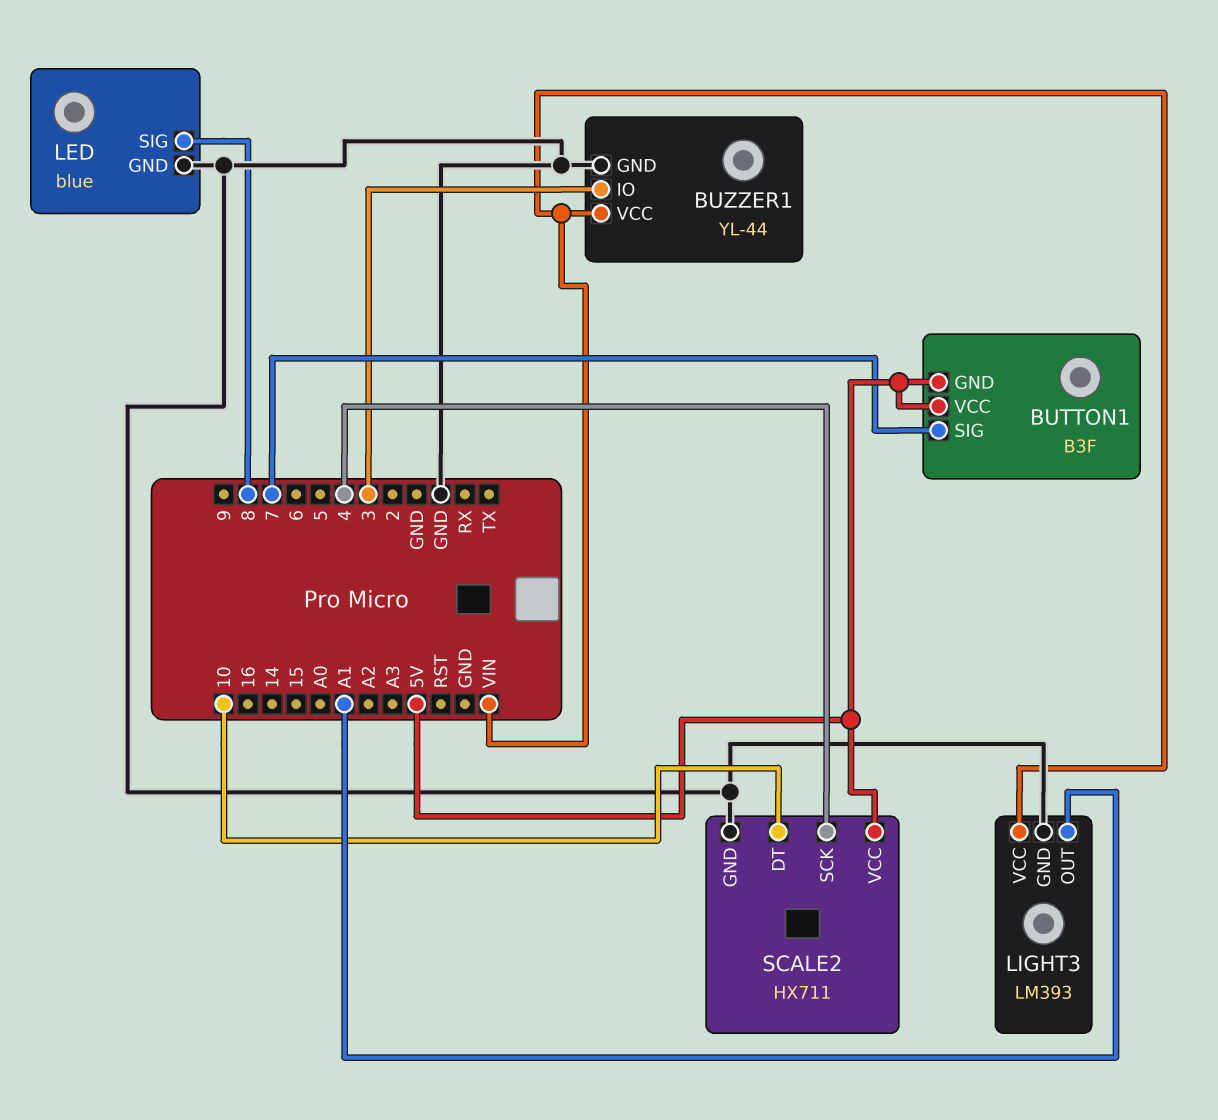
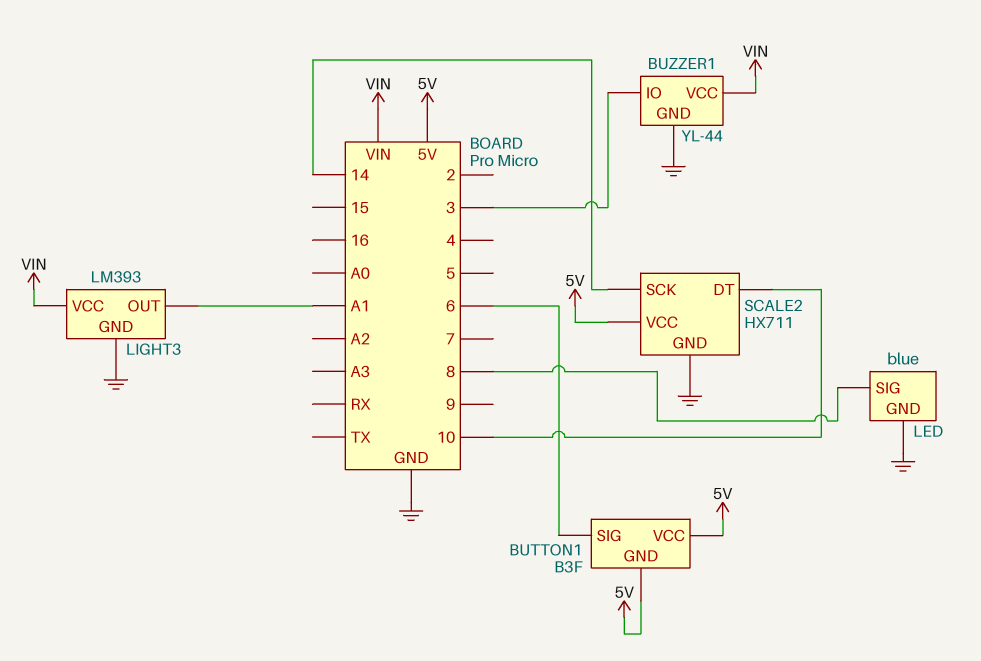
BUTTON1 pin SIG: 7 -> 6
SCALE2 pin SCK: 4 -> 14

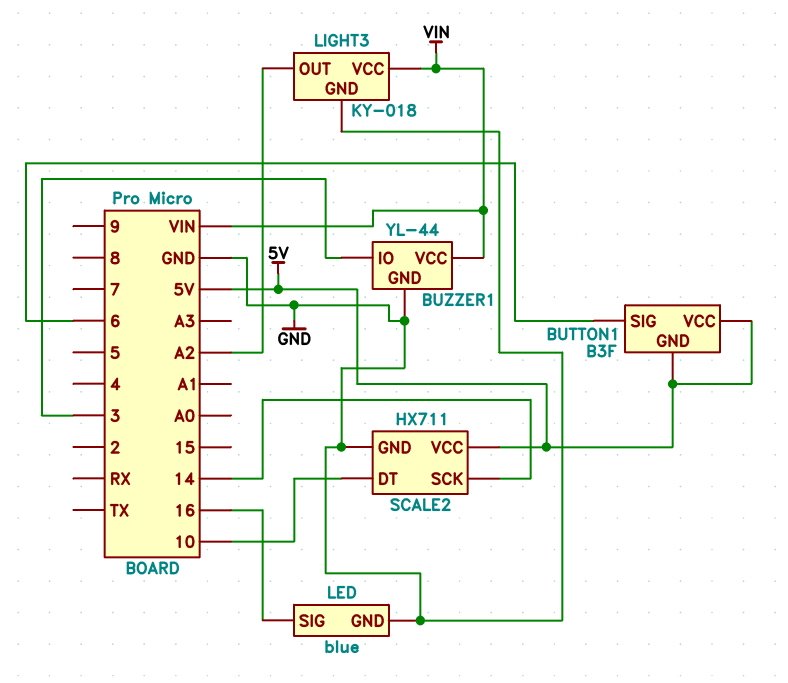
LED pin SIG: 8 -> 16
LIGHT3: LM393 -> KY-018
LIGHT3 pin OUT: A1 -> A2

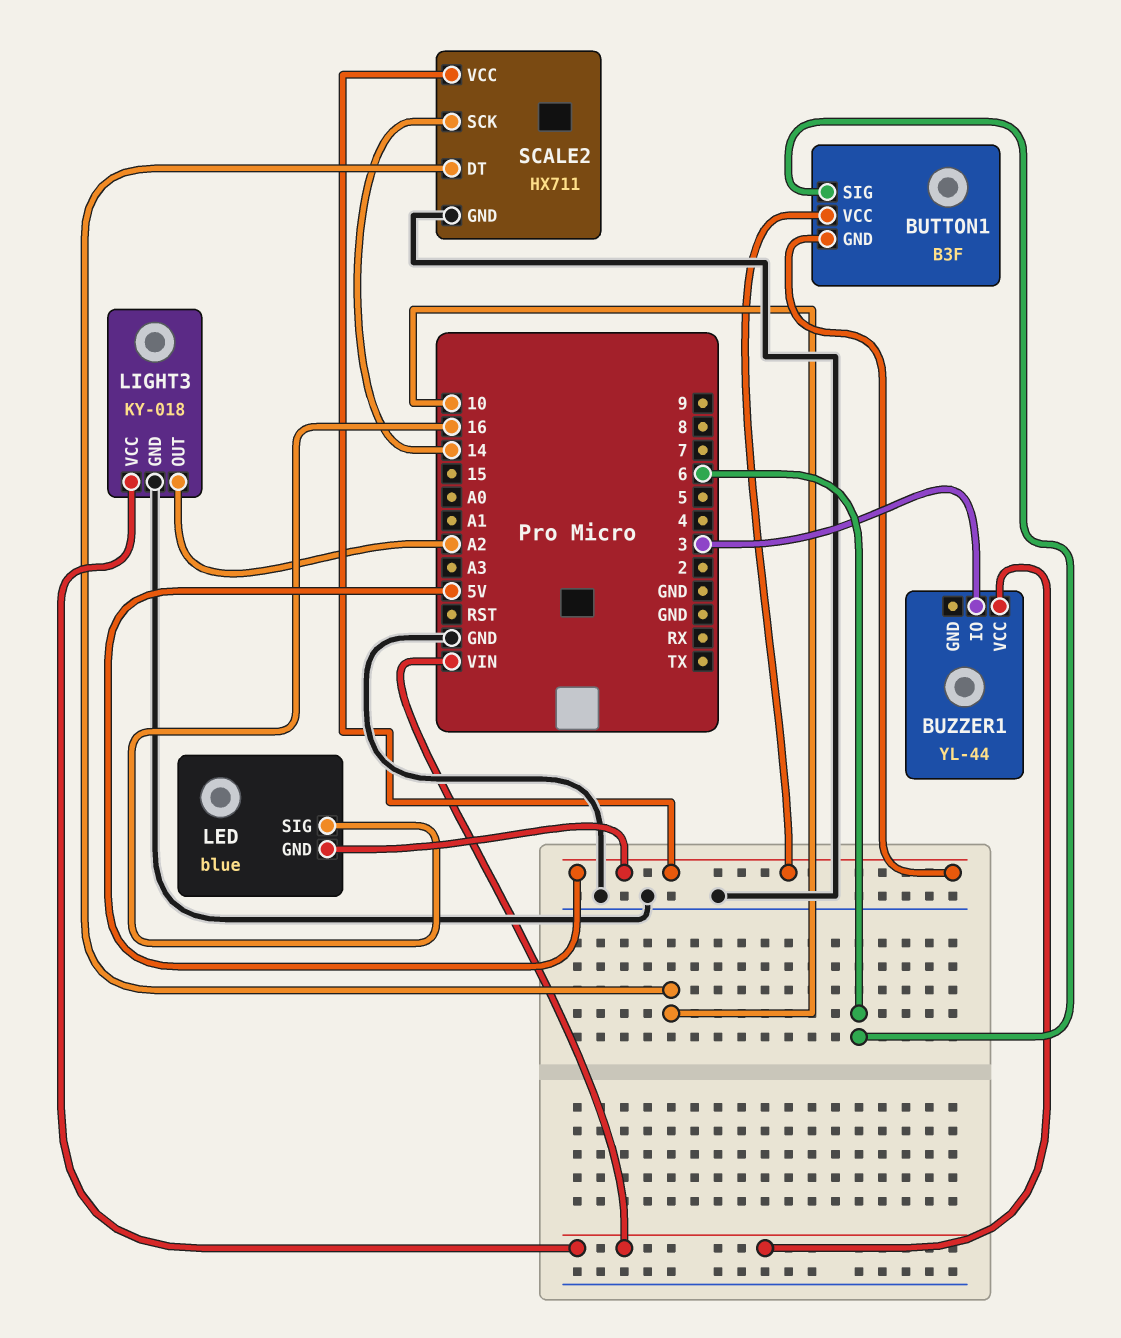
BUZZER1 pin GND: GND -> none
LED pin GND: GND -> 5V

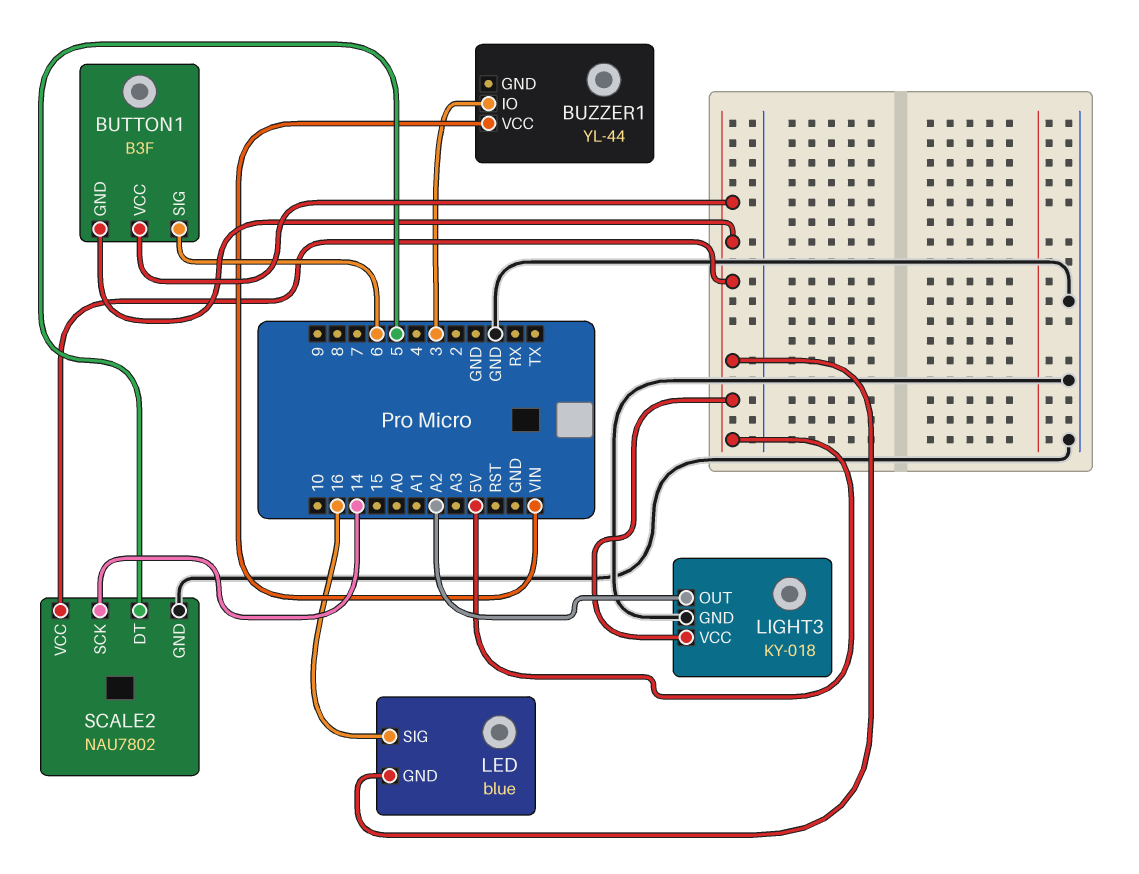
LIGHT3 pin VCC: VIN -> 5V
SCALE2: HX711 -> NAU7802
SCALE2 pin DT: 10 -> 5

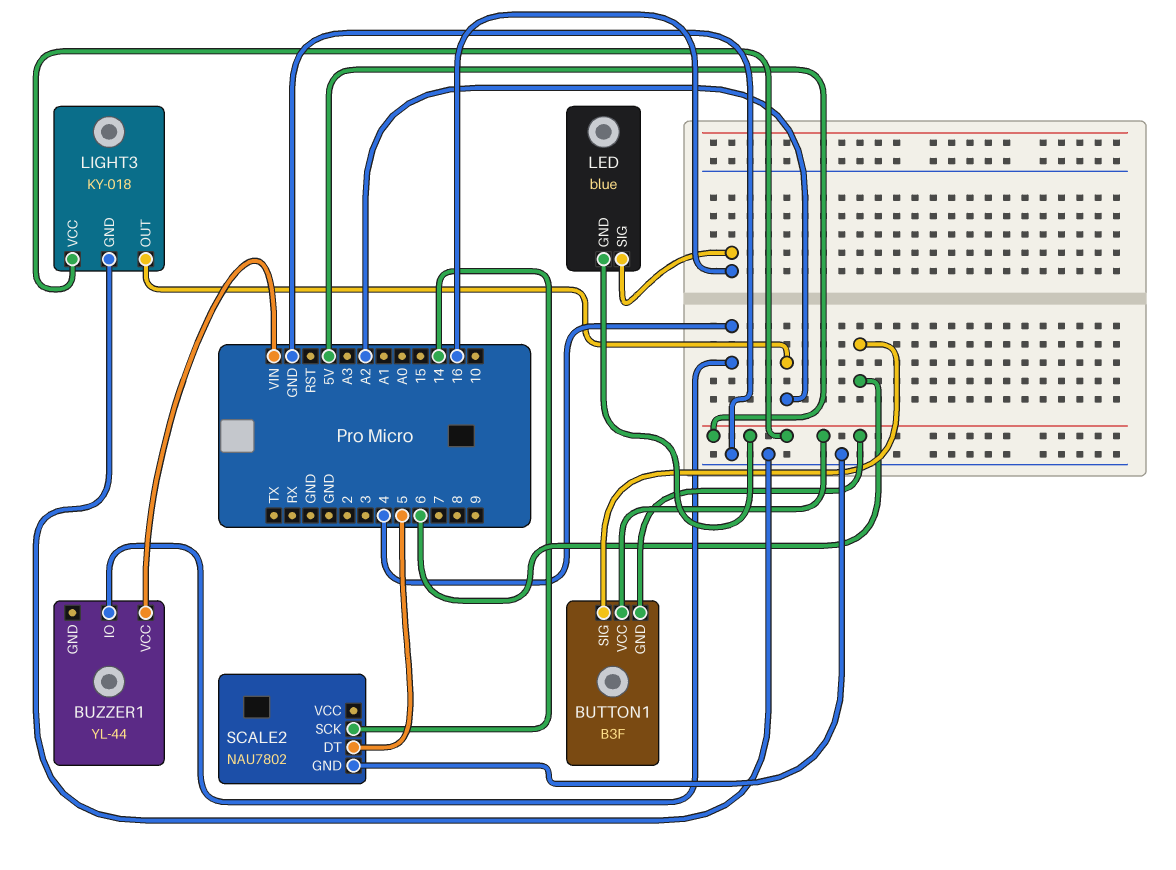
BUZZER1 pin IO: 3 -> 4
SCALE2 pin VCC: 5V -> none

